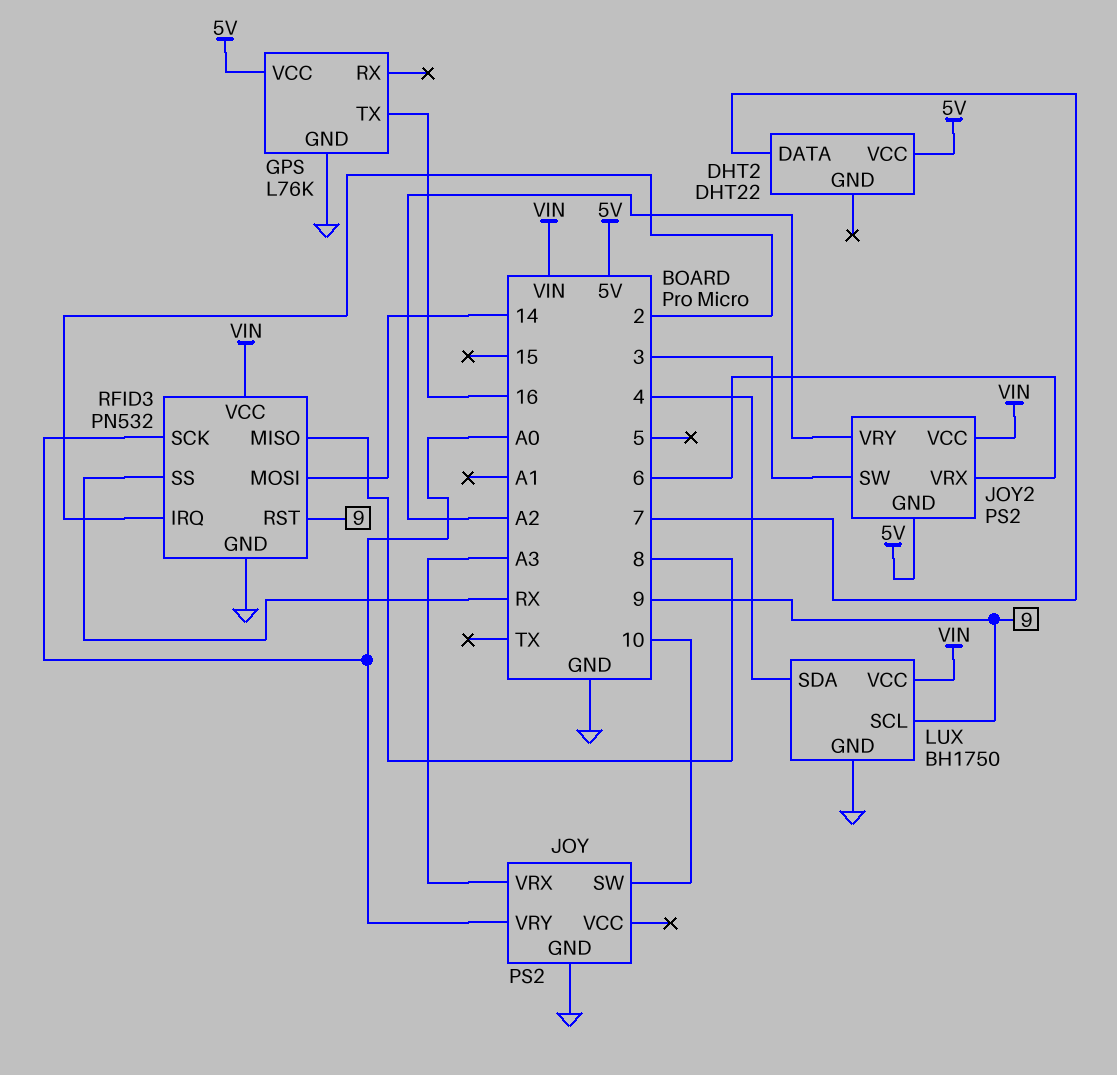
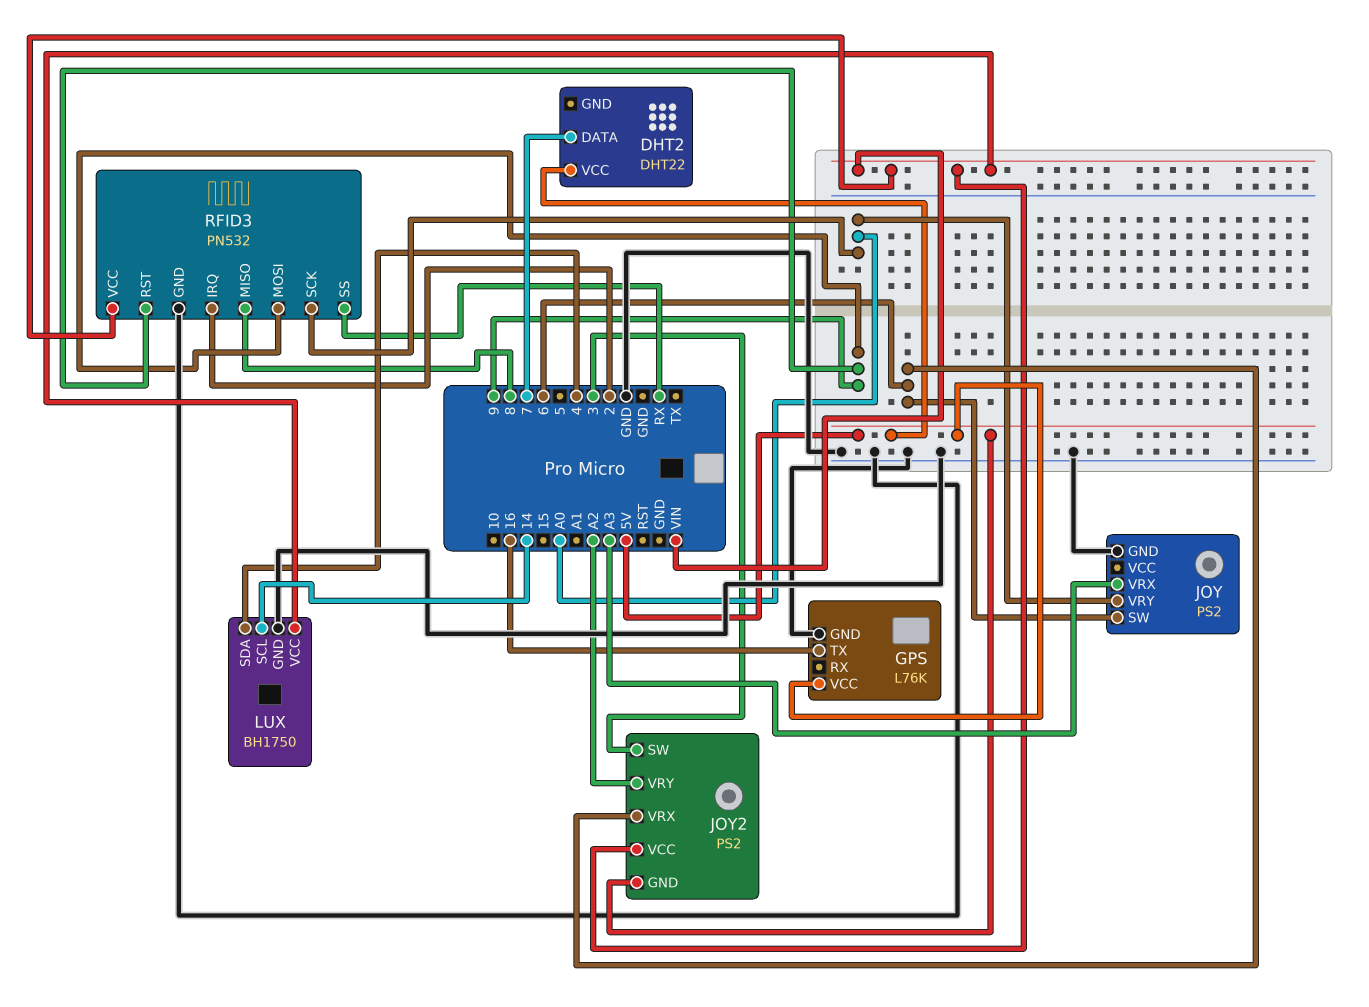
JOY pin SW: 10 -> 6
LUX pin SCL: 9 -> 14
RFID3 pin MOSI: 14 -> 9

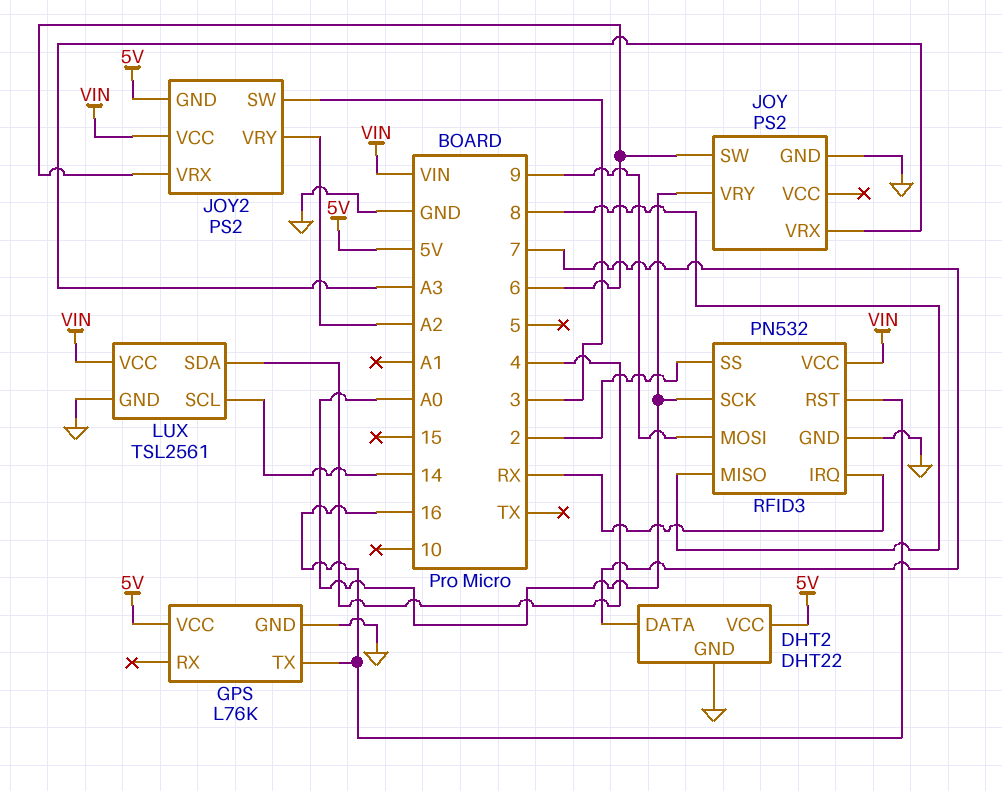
DHT2 pin GND: none -> GND
LUX: BH1750 -> TSL2561
RFID3 pin IRQ: 2 -> RX
RFID3 pin RST: 9 -> 16
RFID3 pin SS: RX -> 2

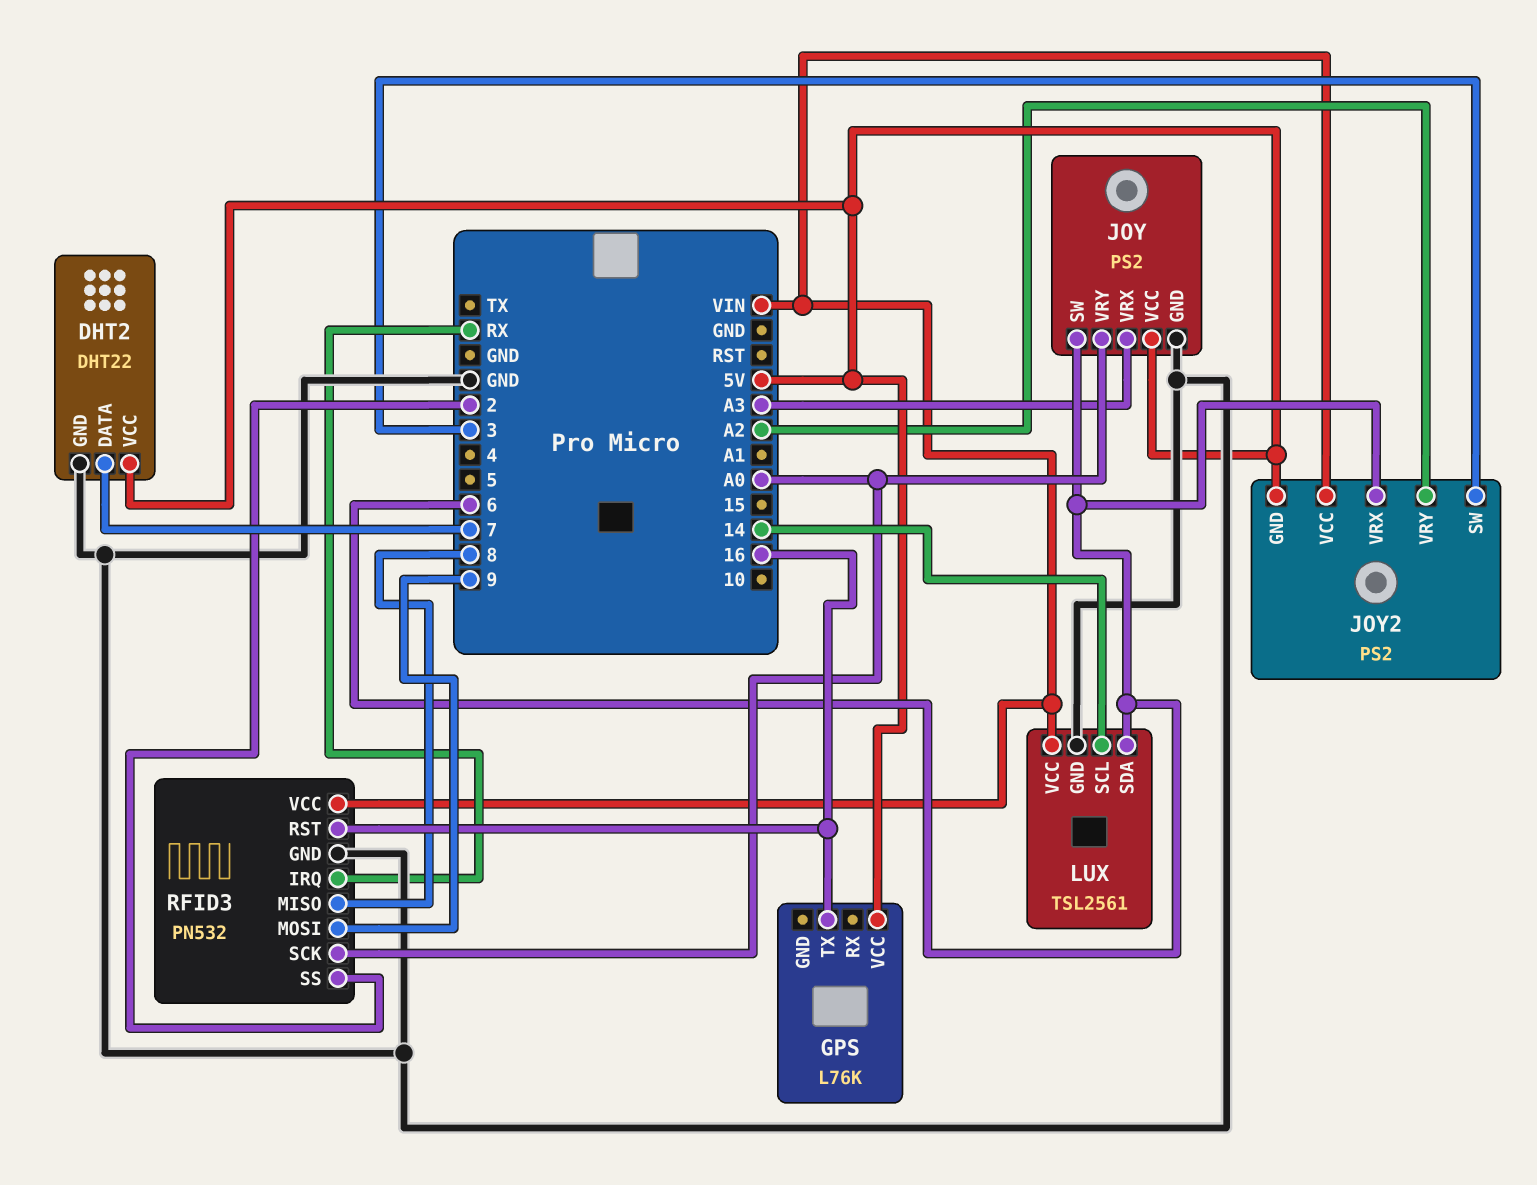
GPS pin GND: GND -> none
JOY pin VCC: none -> 5V
LUX pin SDA: 4 -> 6

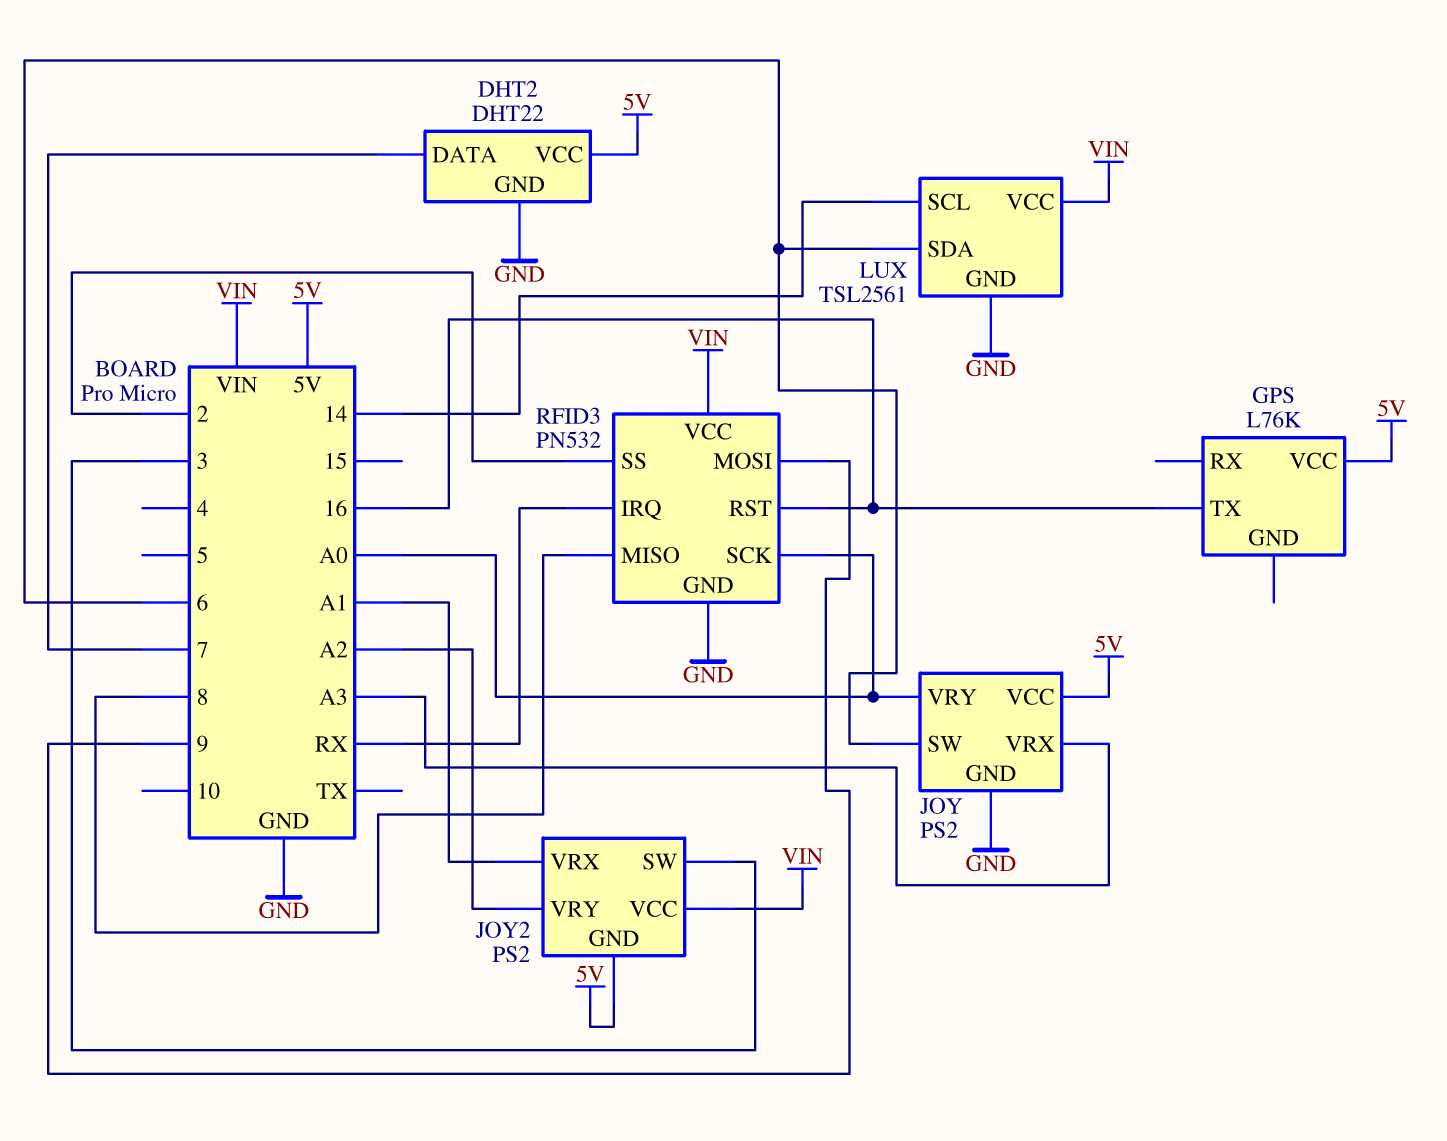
JOY2 pin VRX: 6 -> A1

